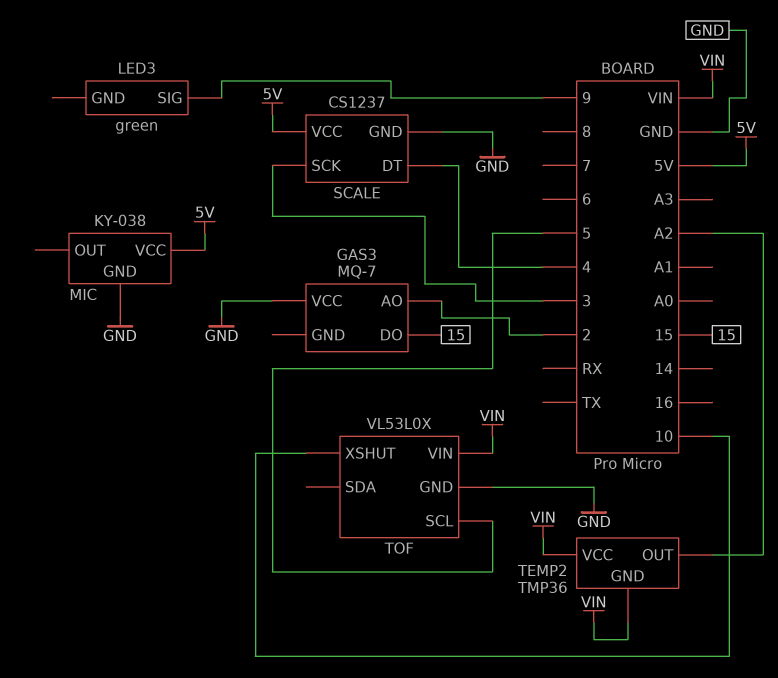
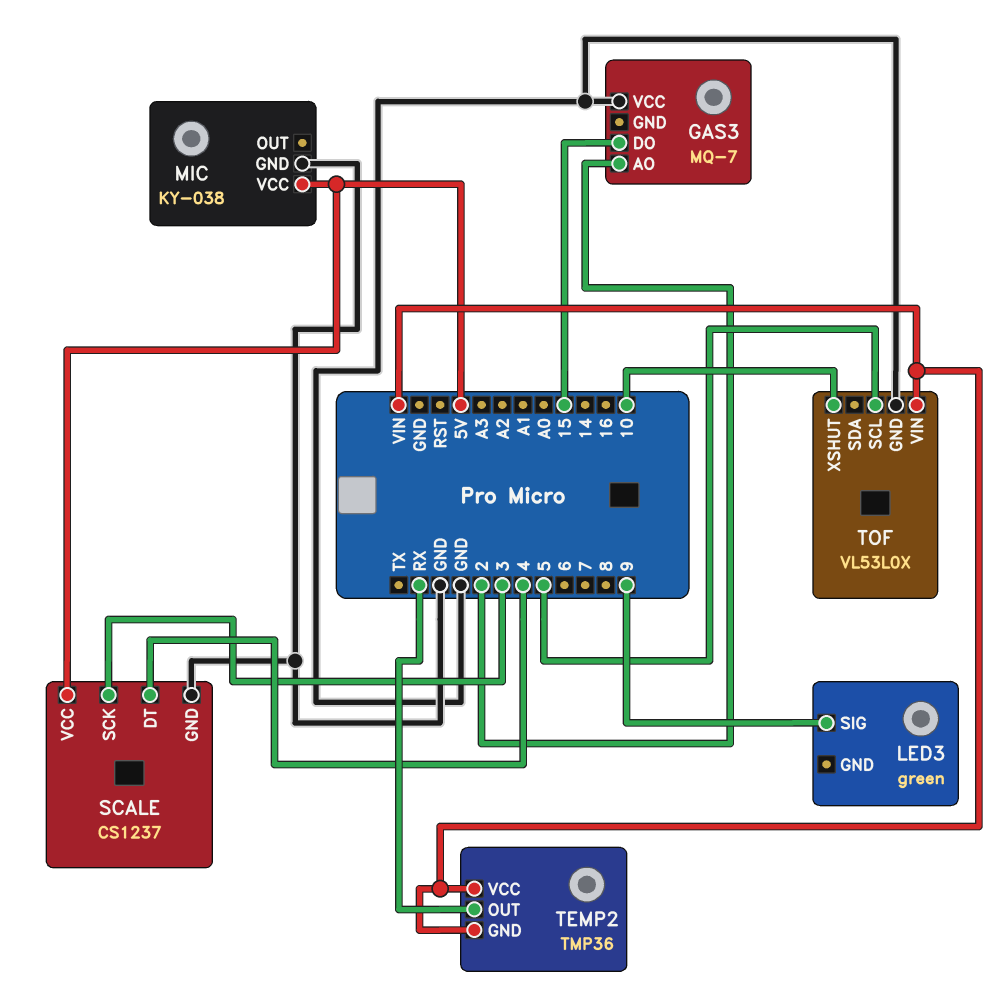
TEMP2 pin OUT: A2 -> RX

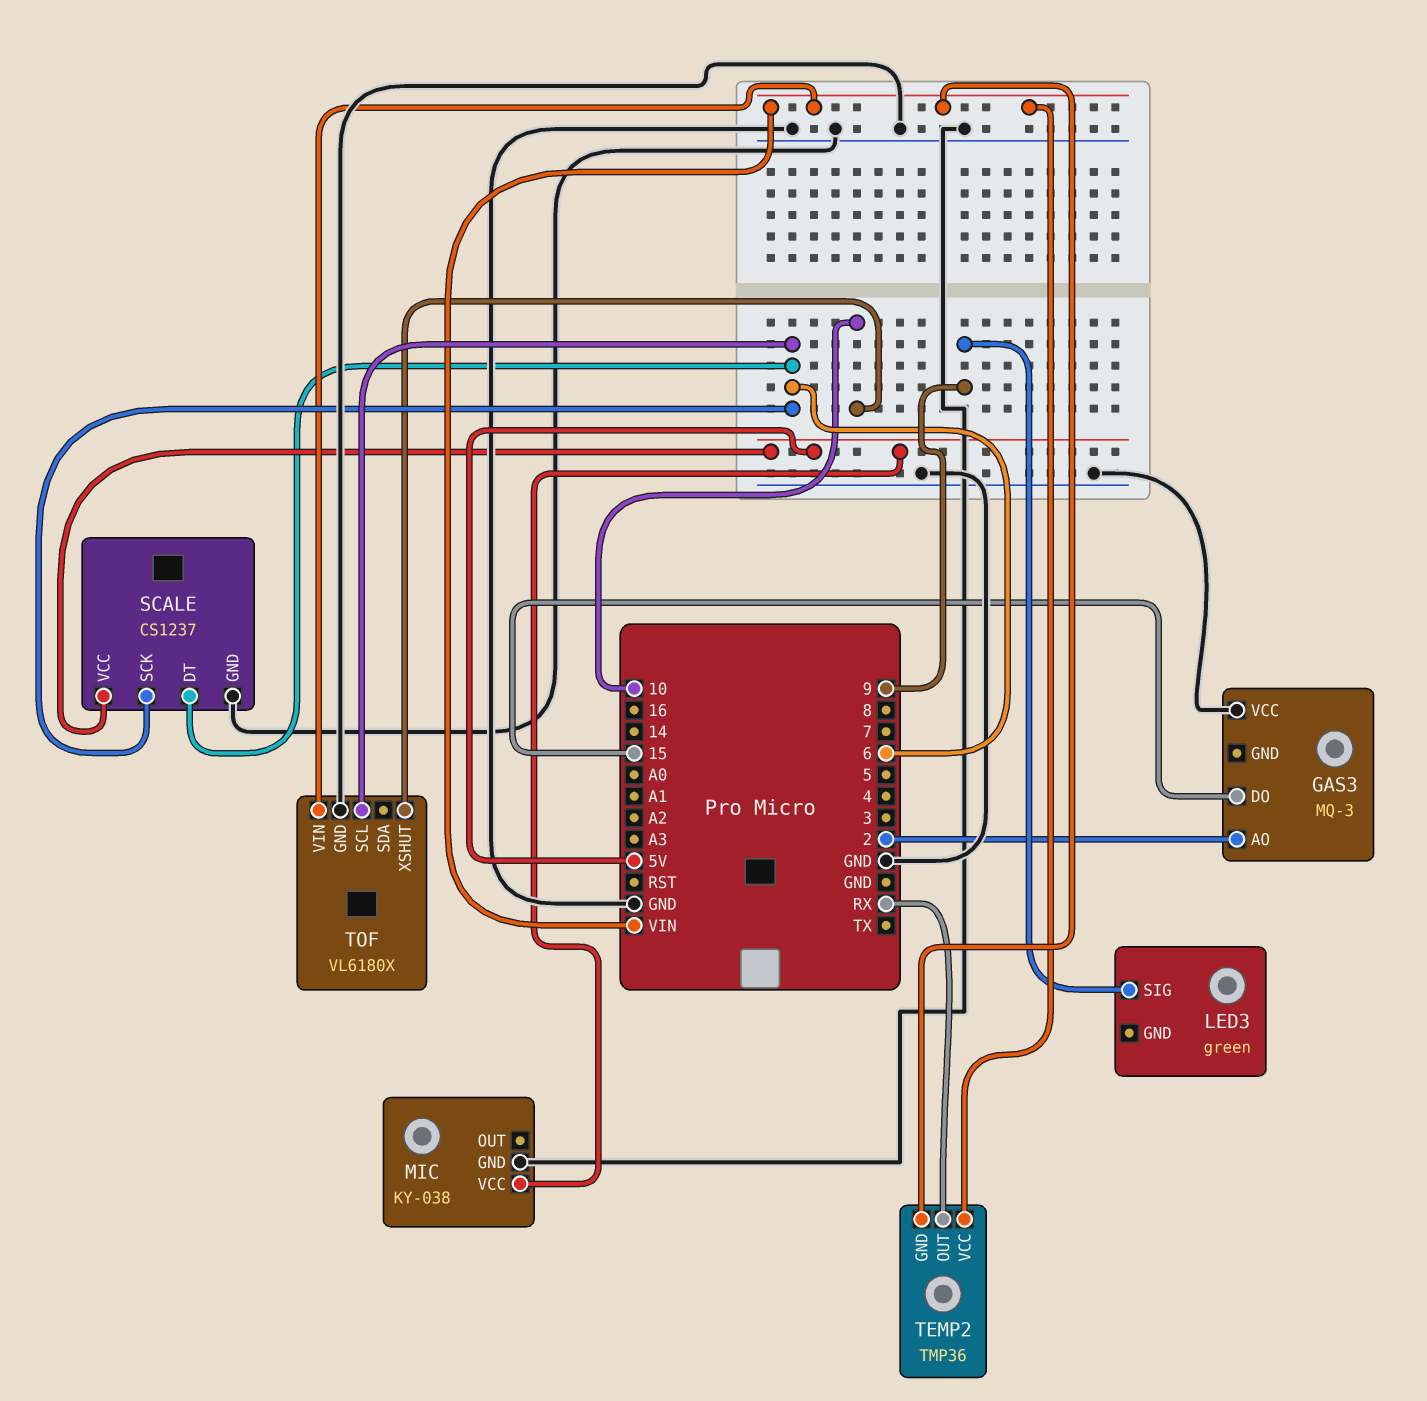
GAS3: MQ-7 -> MQ-3
SCALE pin DT: 4 -> 6
SCALE pin SCK: 3 -> 6
TOF: VL53L0X -> VL6180X
TOF pin SCL: 5 -> 6

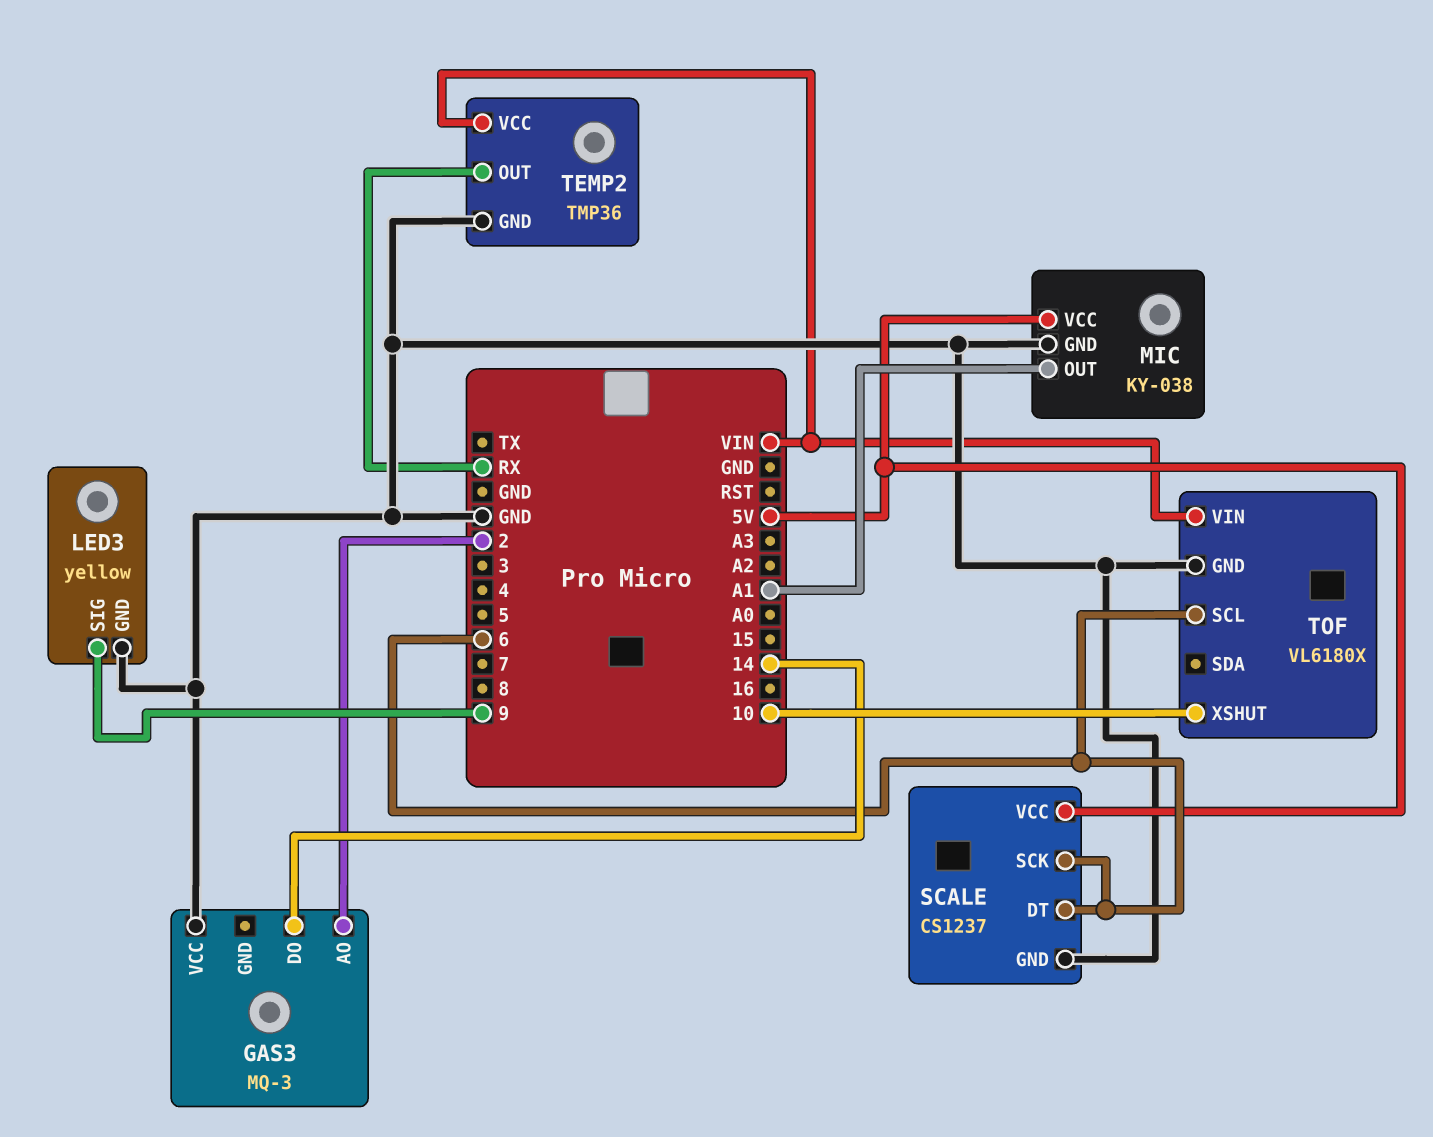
GAS3 pin DO: 15 -> 14
LED3: green -> yellow
LED3 pin GND: none -> GND
MIC pin OUT: none -> A1
TEMP2 pin GND: VIN -> GND

